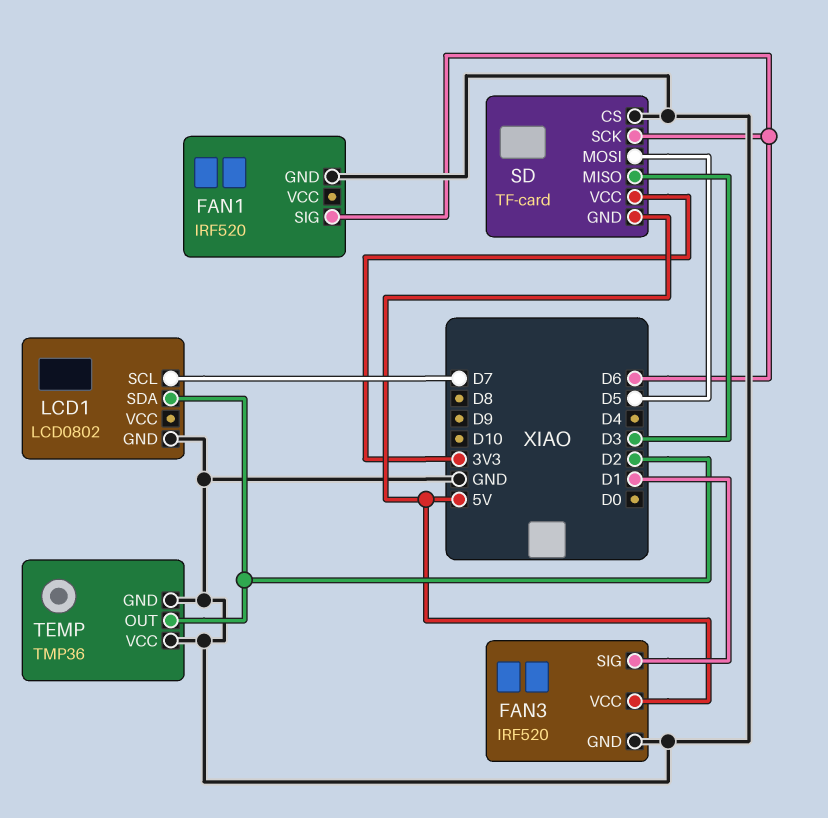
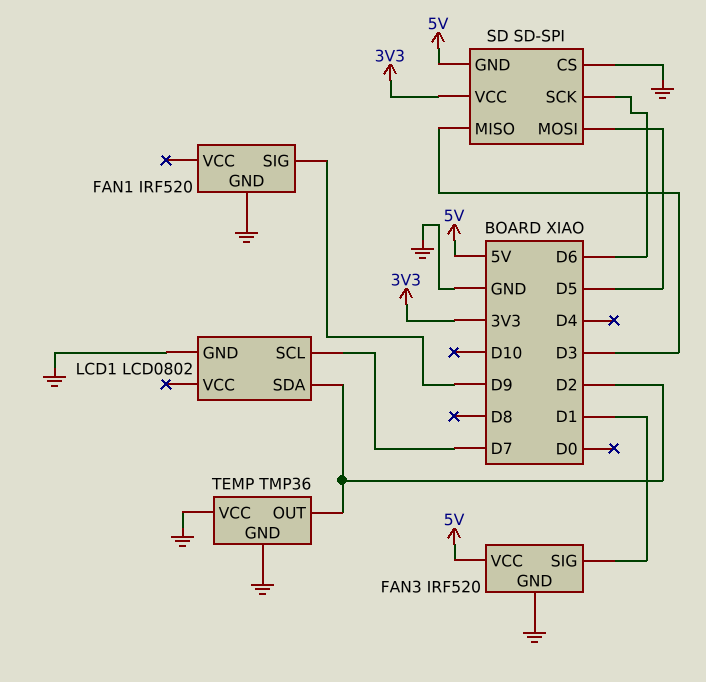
FAN1 pin SIG: D6 -> D9
SD: TF-card -> SD-SPI

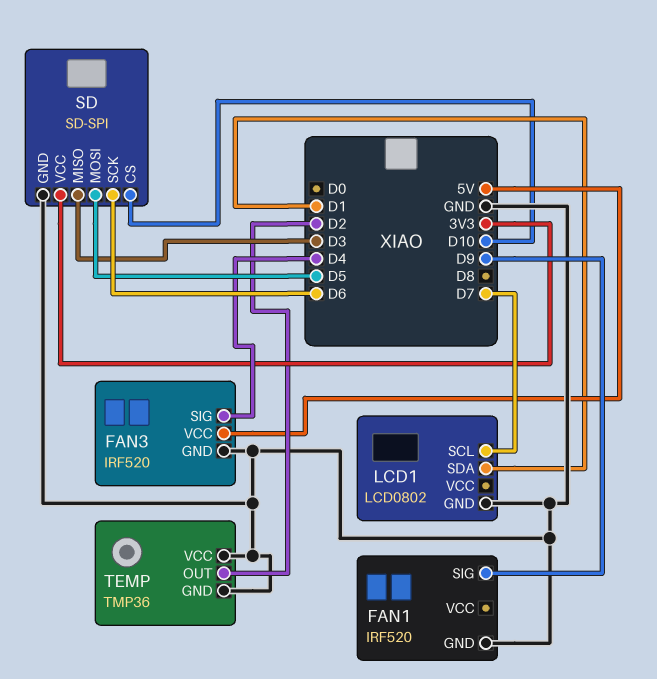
FAN3 pin SIG: D1 -> D4
LCD1 pin SDA: D2 -> D1
SD pin CS: GND -> D10
SD pin GND: 5V -> GND

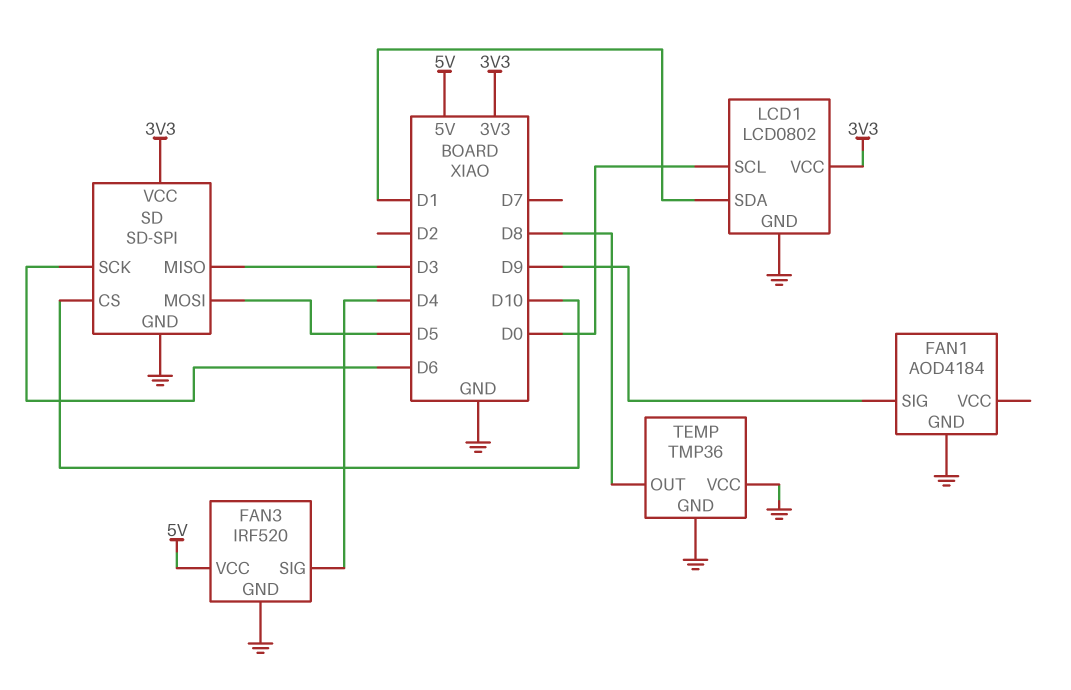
FAN1: IRF520 -> AOD4184
LCD1 pin SCL: D7 -> D0
LCD1 pin VCC: none -> 3V3
TEMP pin OUT: D2 -> D8

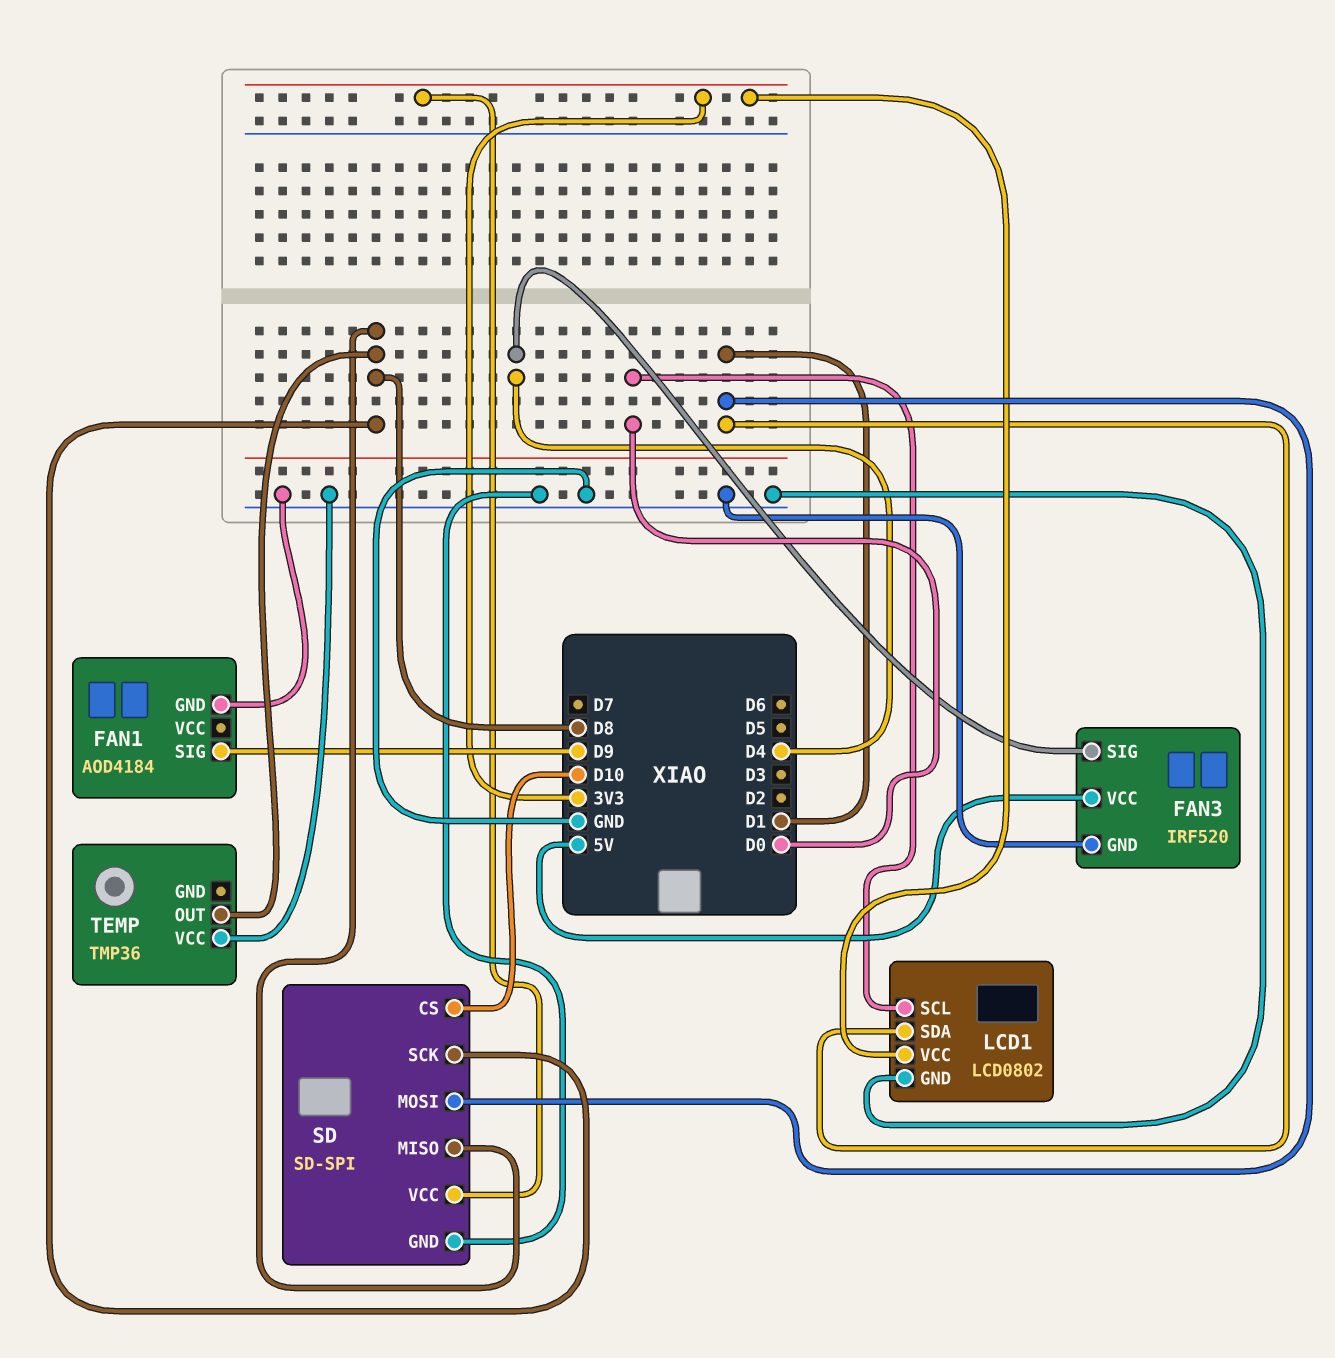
SD pin MISO: D3 -> D8
SD pin MOSI: D5 -> D1
SD pin SCK: D6 -> D8
TEMP pin GND: GND -> none

